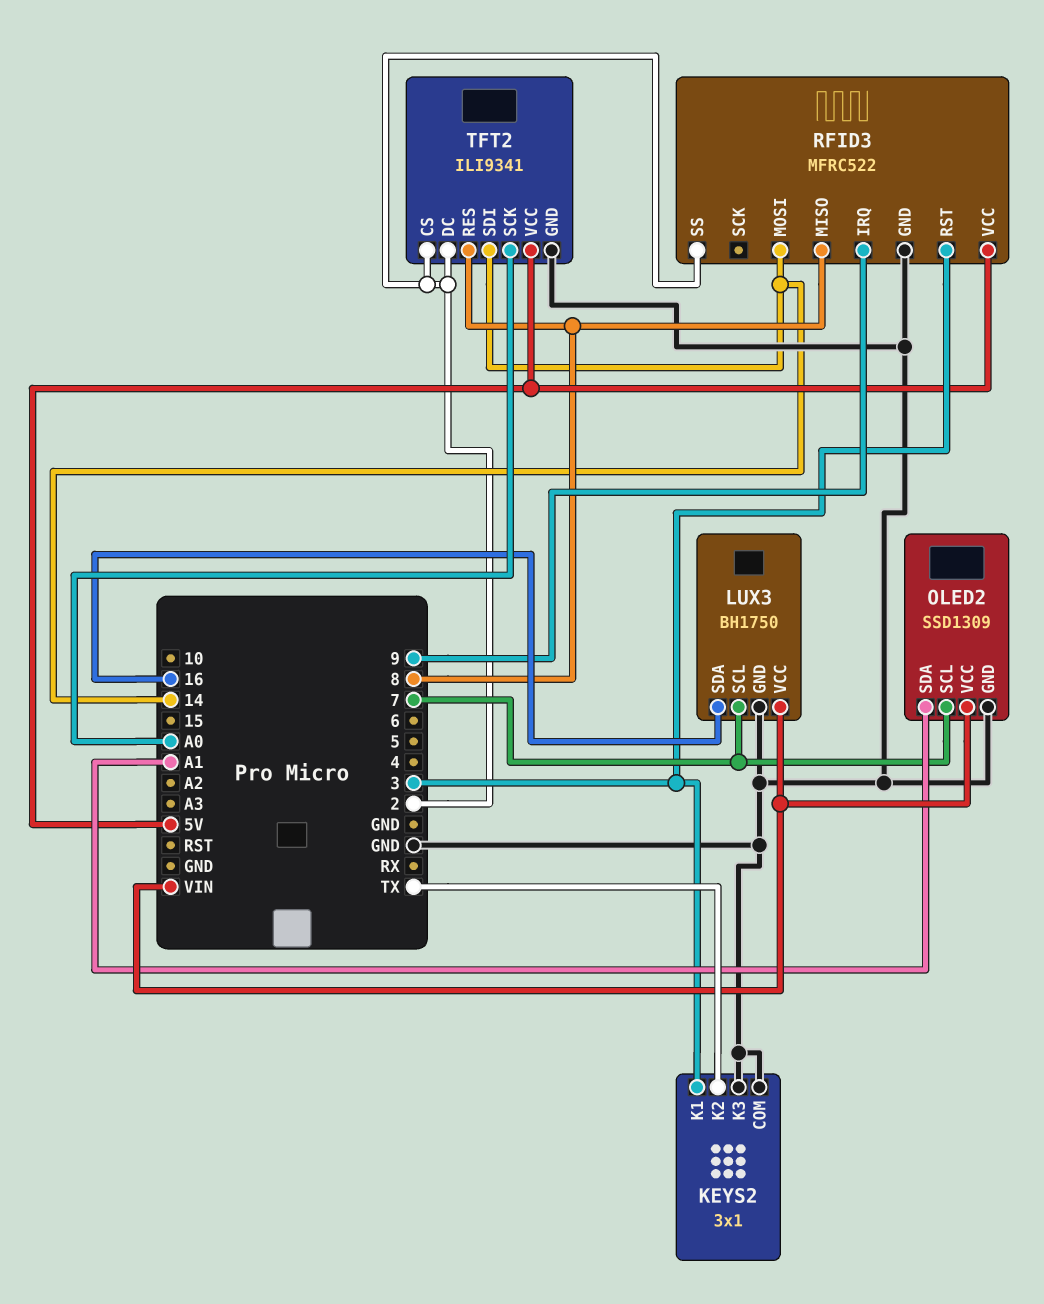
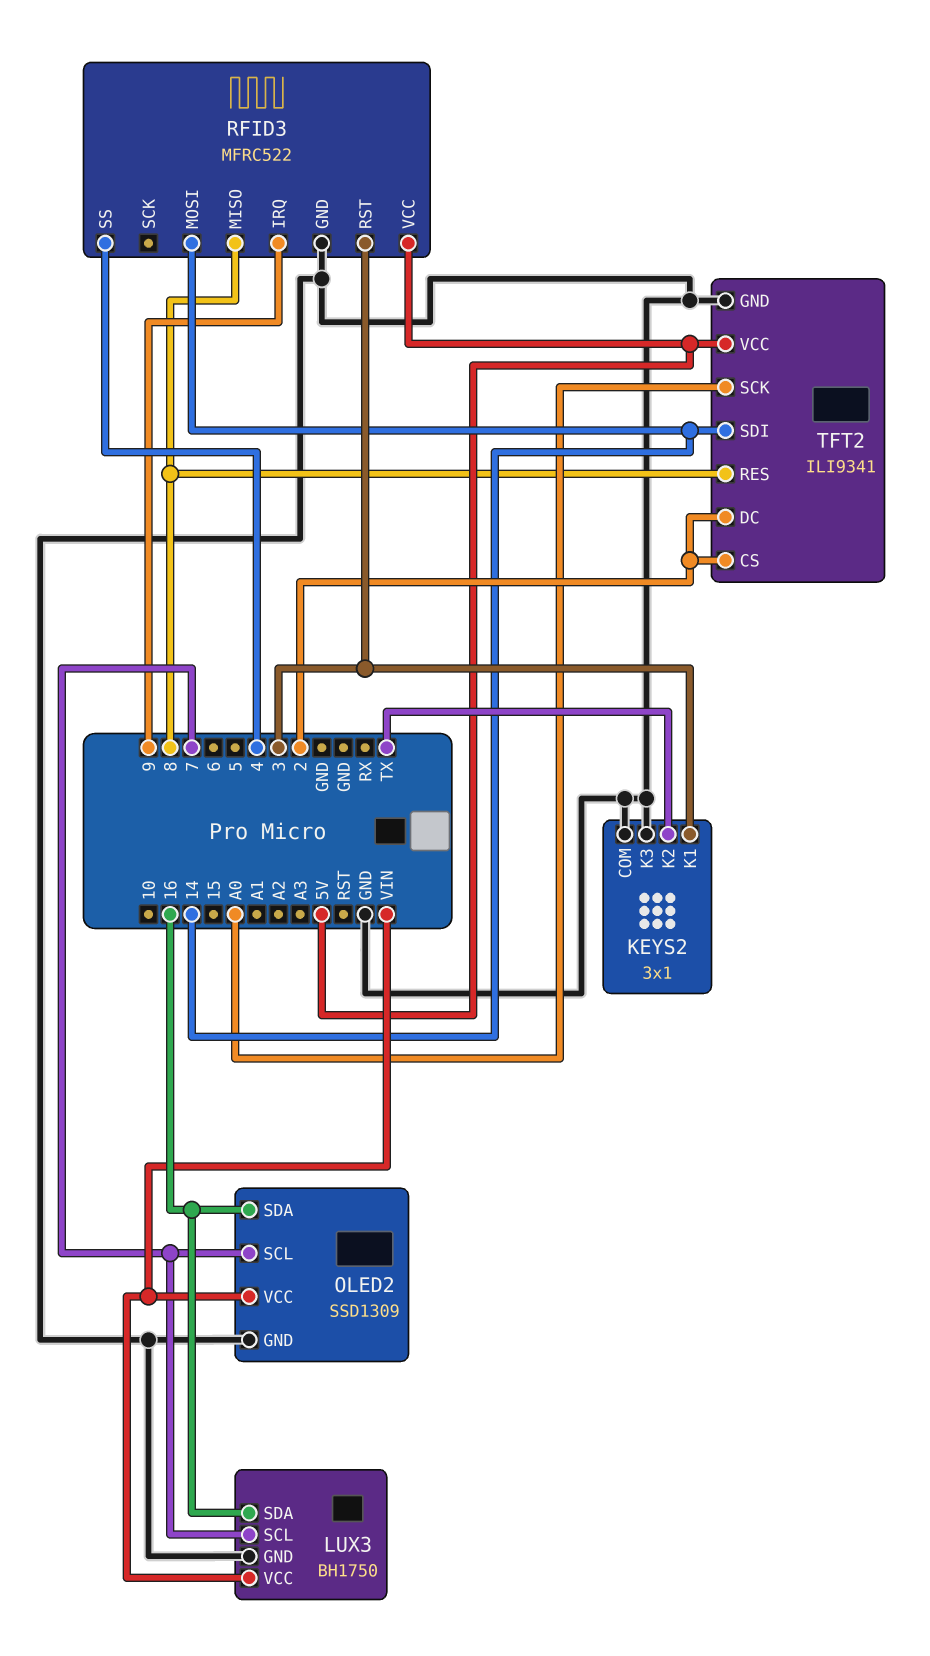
OLED2 pin SDA: A1 -> 16
RFID3 pin SS: 2 -> 4

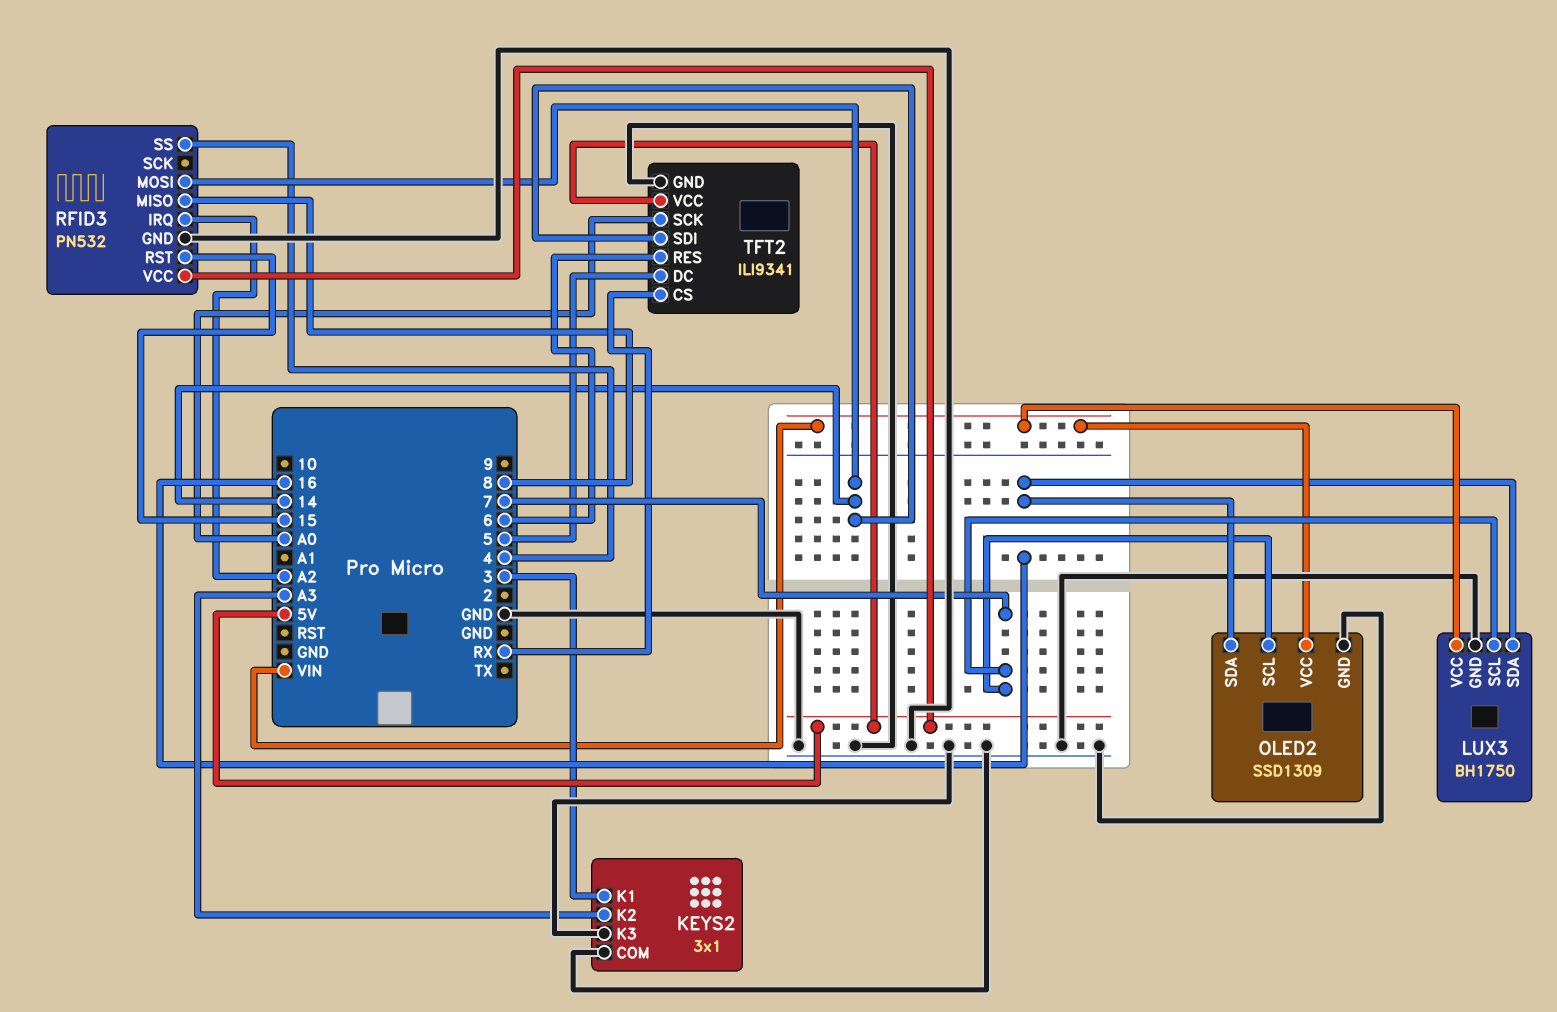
KEYS2 pin K2: TX -> A3
RFID3: MFRC522 -> PN532
RFID3 pin IRQ: 9 -> A2
RFID3 pin RST: 3 -> 15
TFT2 pin CS: 2 -> RX
TFT2 pin DC: 2 -> 5
TFT2 pin RES: 8 -> 6

